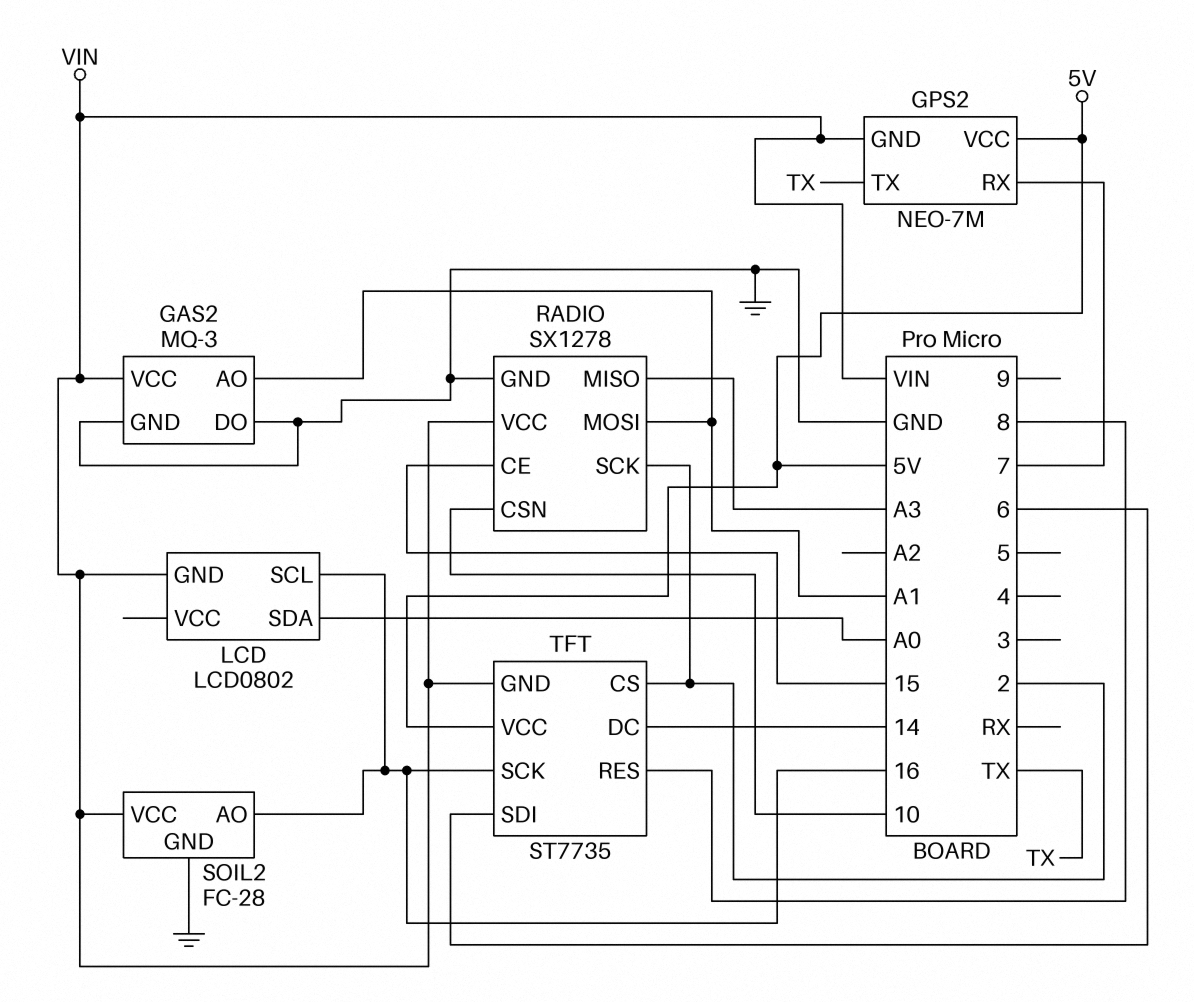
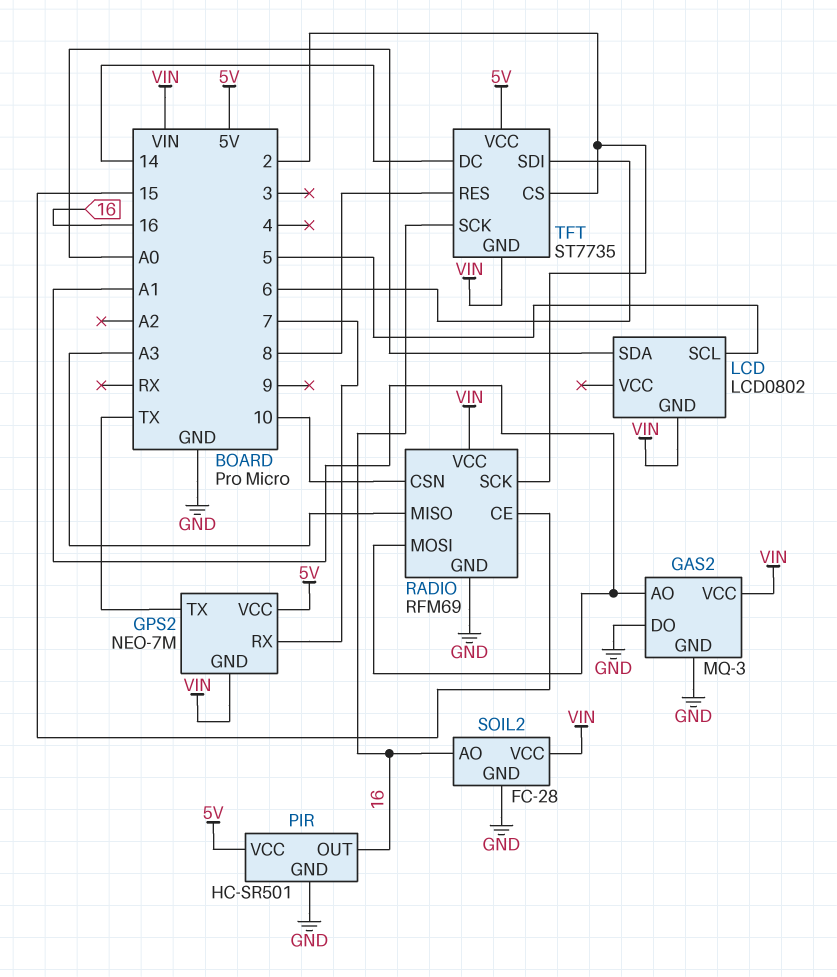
LCD pin SCL: 16 -> 5
PIR: none -> HC-SR501
PIR pin GND: none -> GND
PIR pin OUT: none -> 16
PIR pin VCC: none -> 5V
RADIO: SX1278 -> RFM69

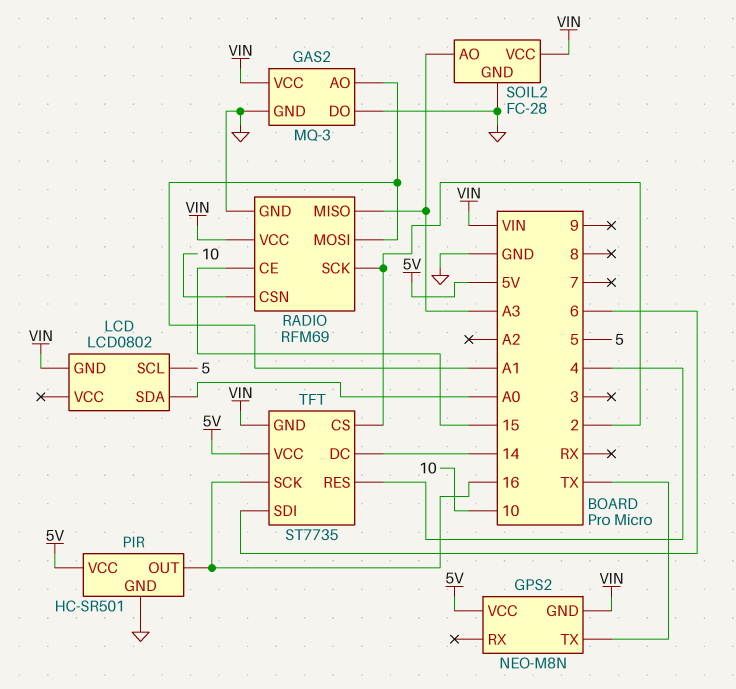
GPS2: NEO-7M -> NEO-M8N
GPS2 pin RX: 7 -> none
SOIL2 pin AO: 16 -> A3
TFT pin RES: 8 -> 4

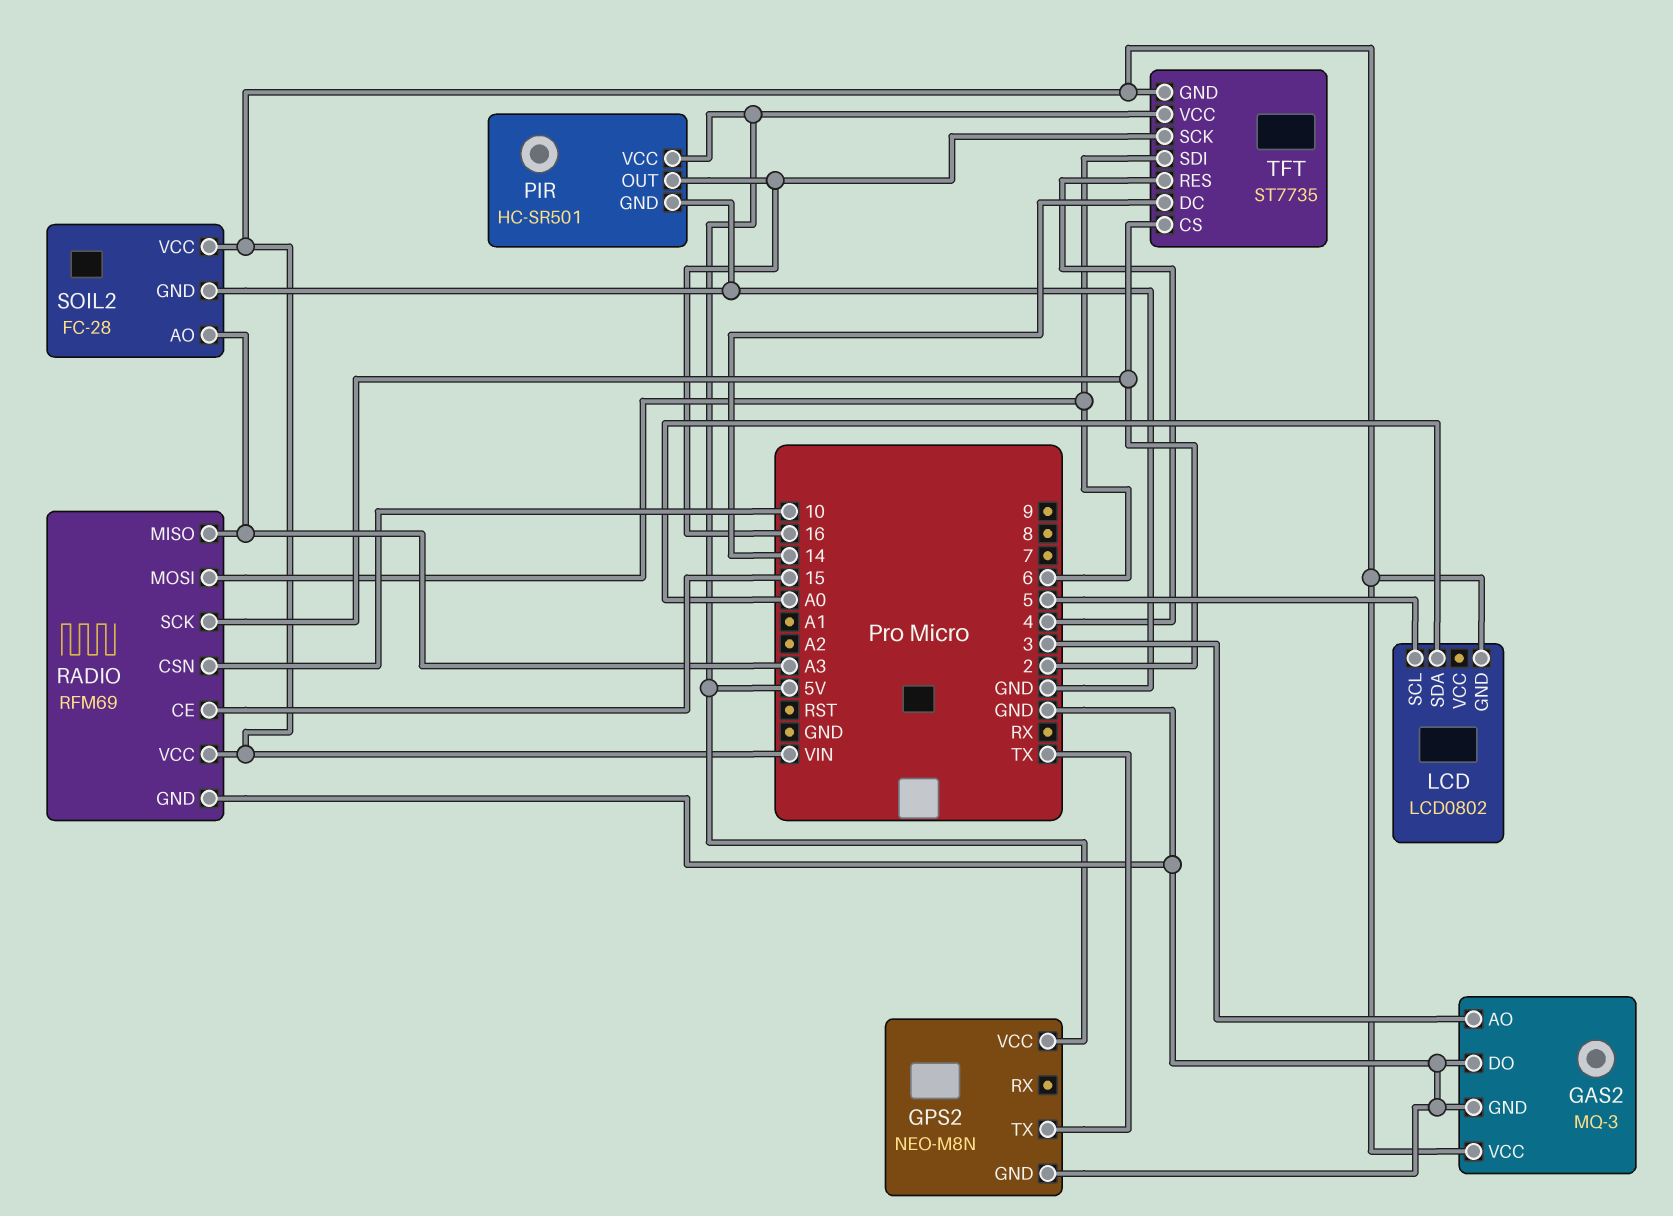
GAS2 pin AO: A1 -> 3
GPS2 pin GND: VIN -> GND
RADIO pin MOSI: A1 -> 6

